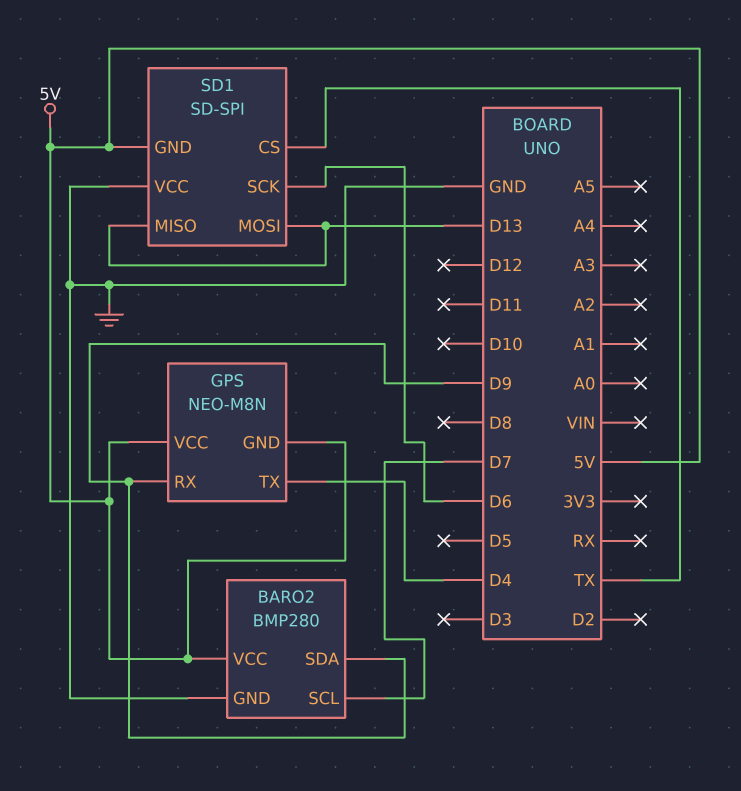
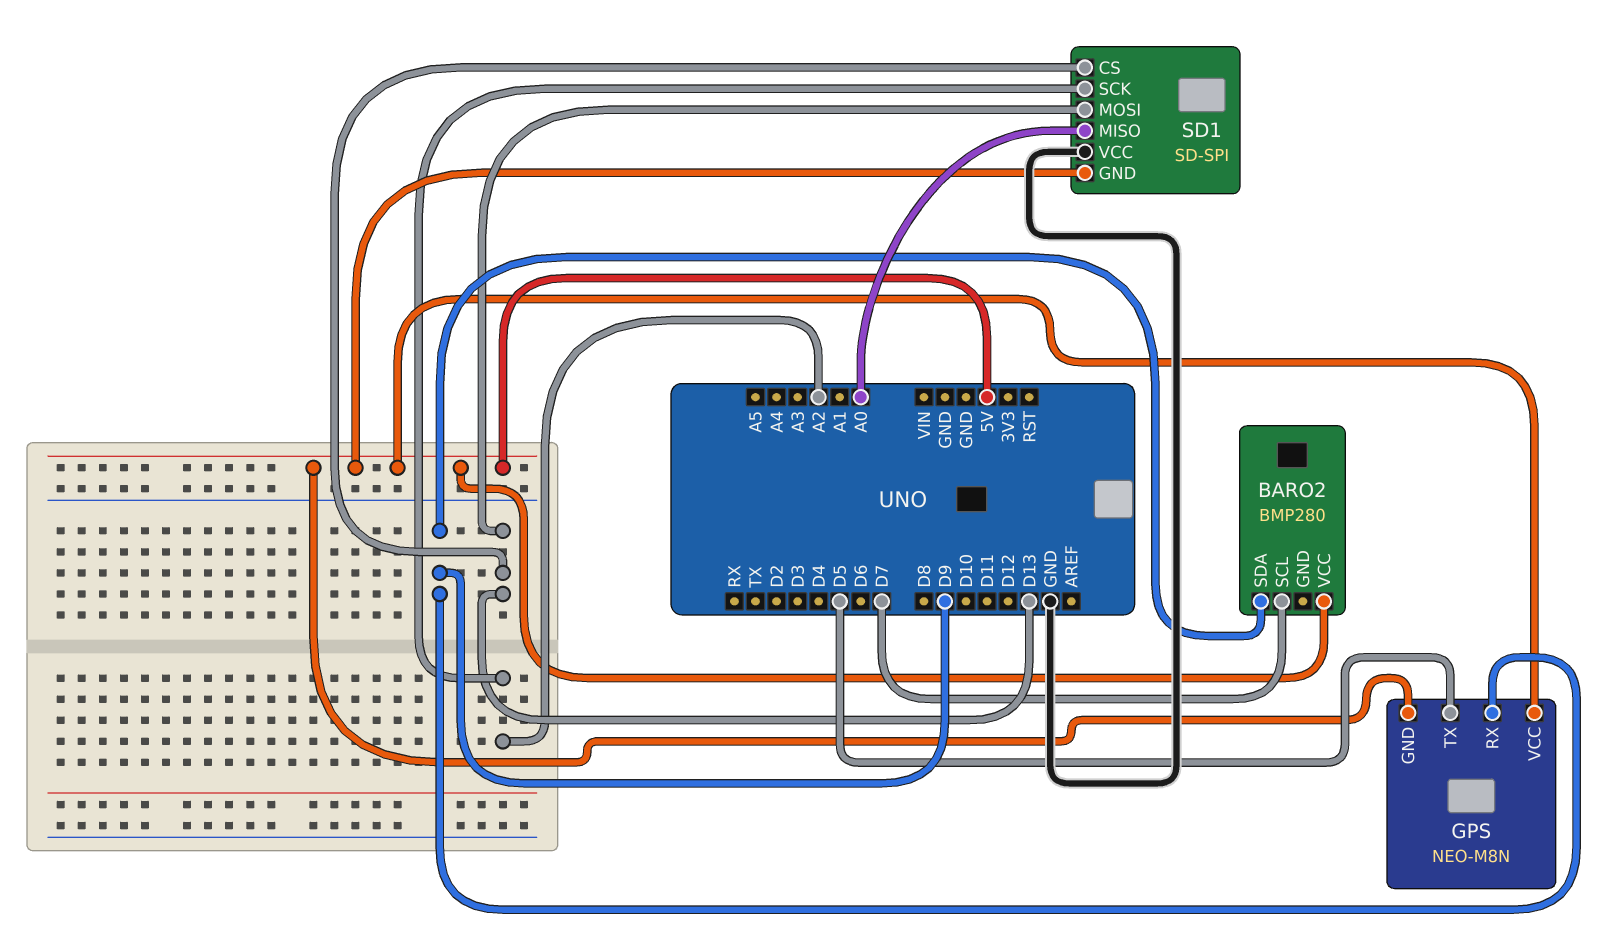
BARO2 pin GND: GND -> none
GPS pin TX: D4 -> D5
SD1 pin CS: TX -> D13
SD1 pin MISO: D13 -> A0
SD1 pin SCK: D6 -> A2

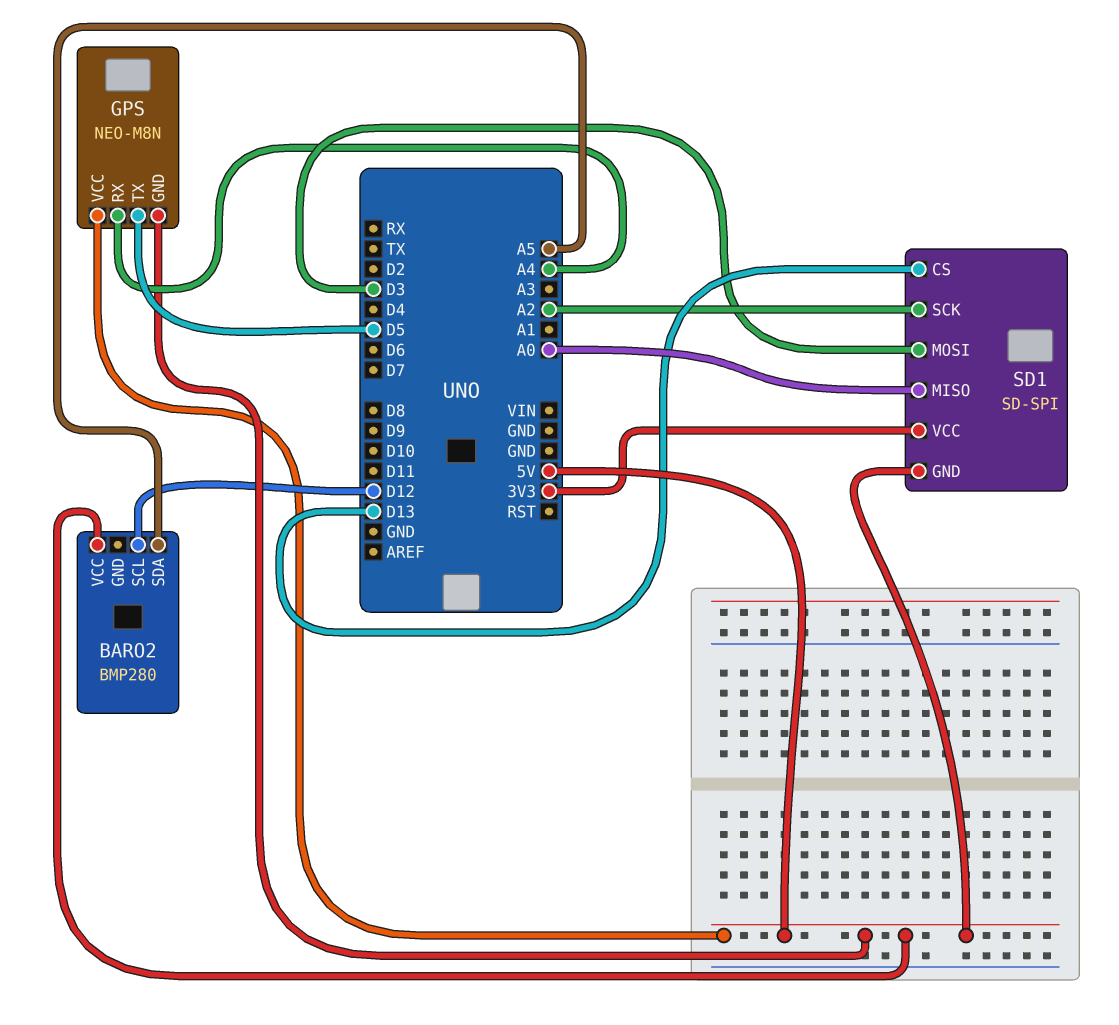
BARO2 pin SCL: D7 -> D12
BARO2 pin SDA: D9 -> A5
GPS pin RX: D9 -> A4
SD1 pin MOSI: D13 -> D3
SD1 pin VCC: GND -> 3V3

